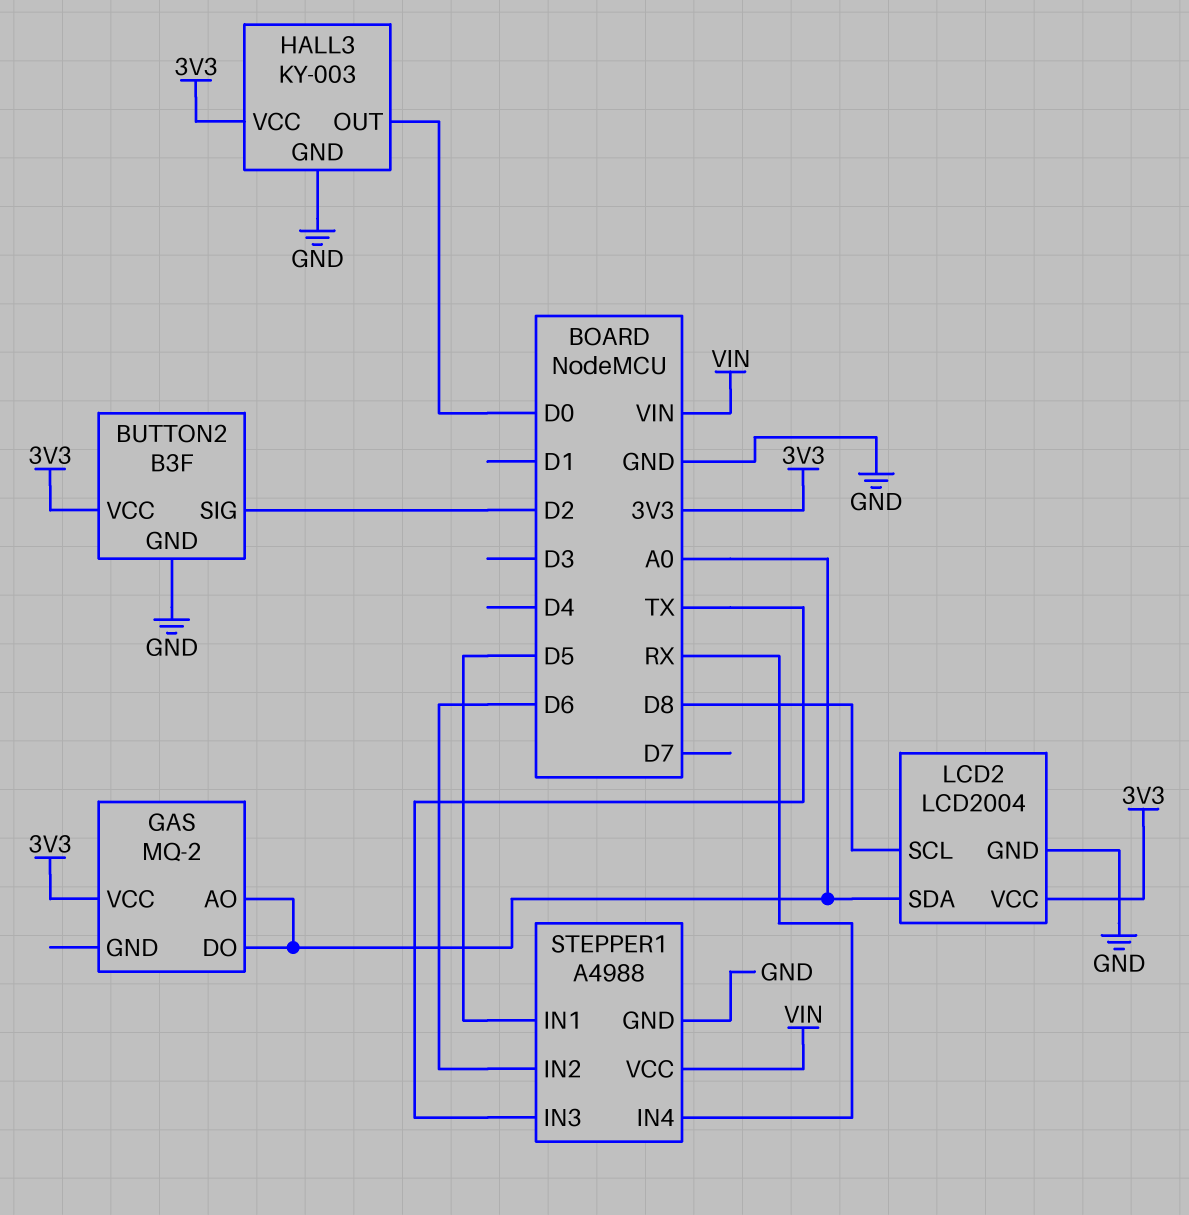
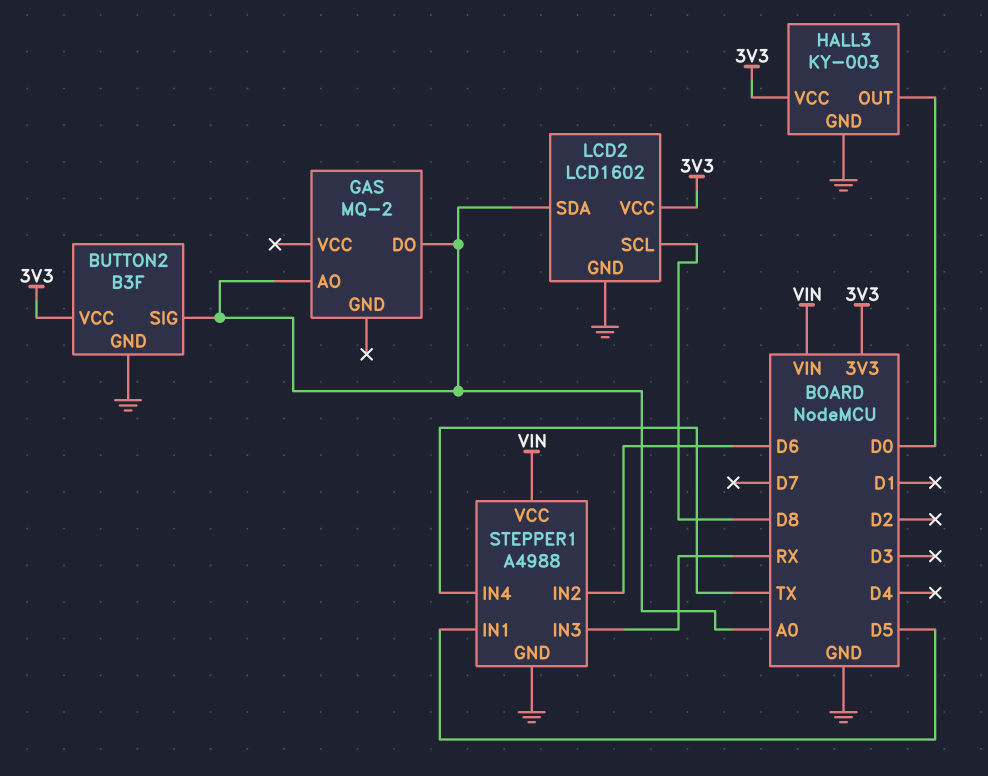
BUTTON2 pin SIG: D2 -> A0
GAS pin VCC: 3V3 -> none
LCD2: LCD2004 -> LCD1602
STEPPER1 pin IN3: TX -> RX
STEPPER1 pin IN4: RX -> TX

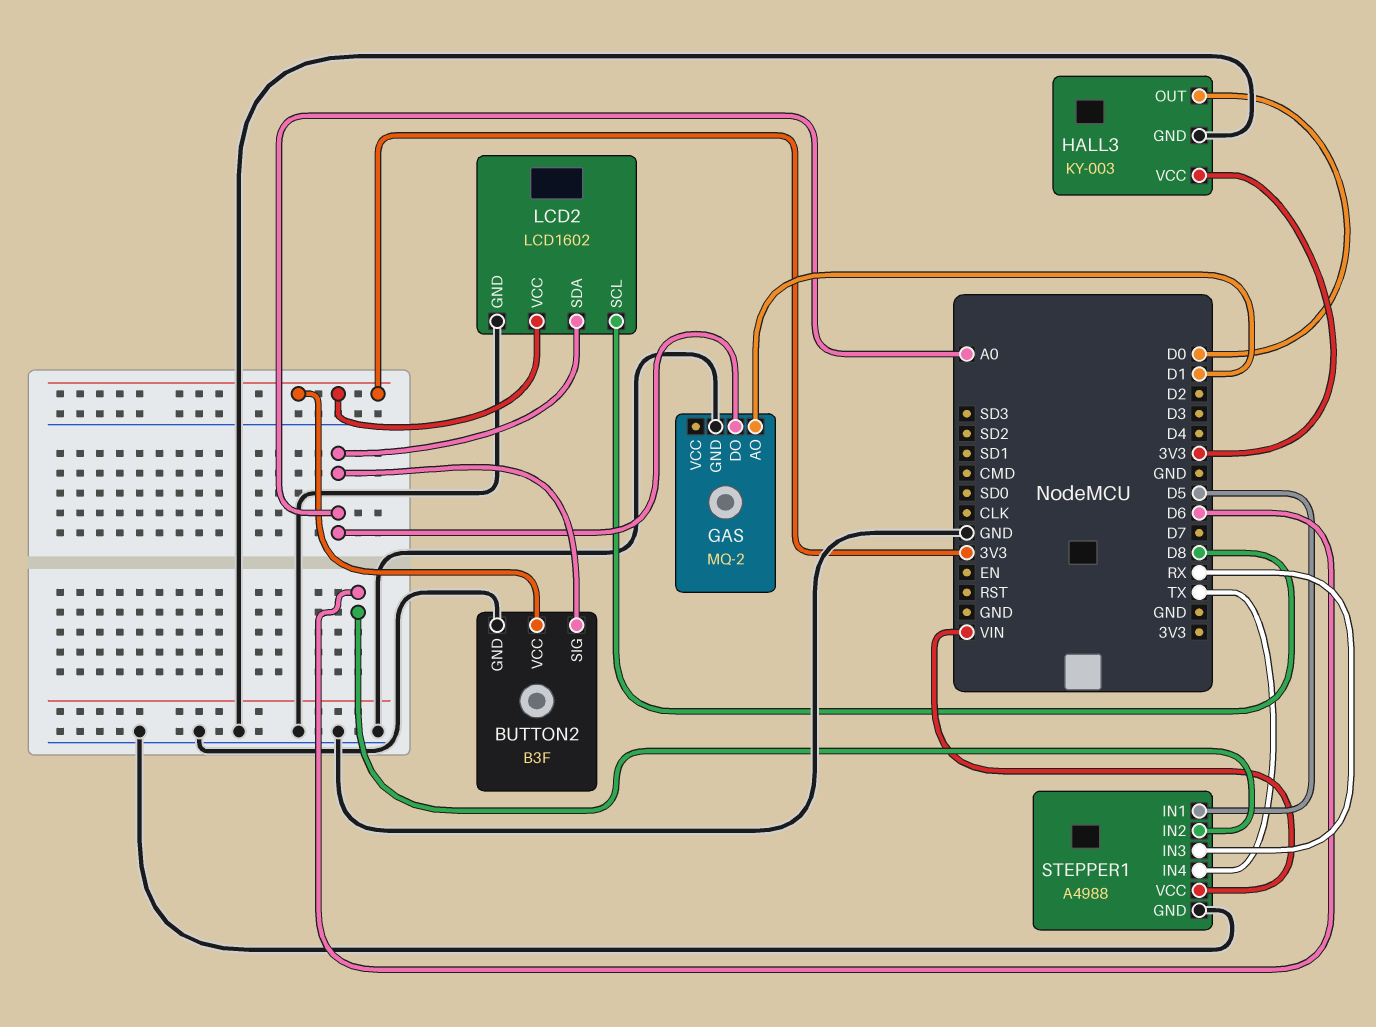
GAS pin AO: A0 -> D1
GAS pin GND: none -> GND

